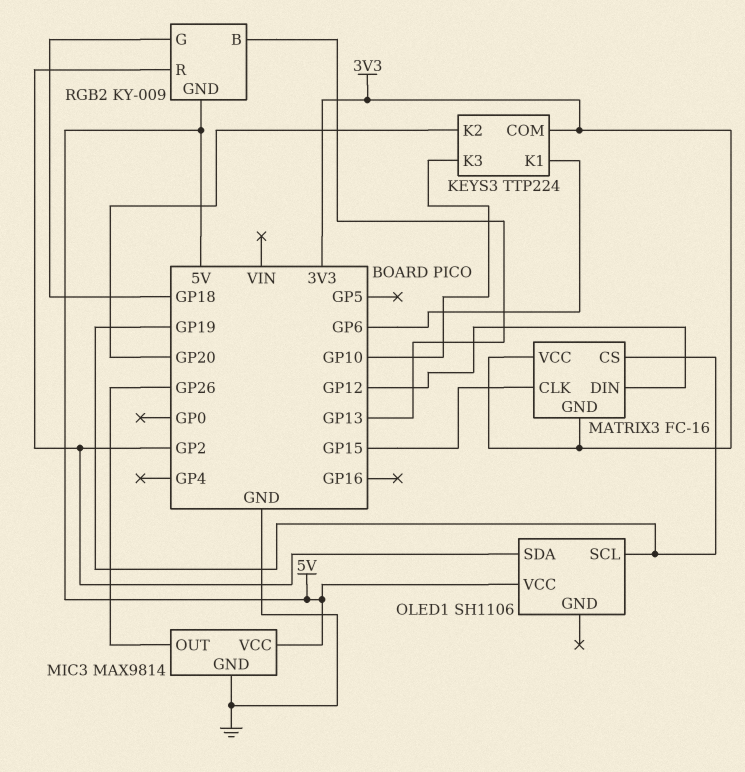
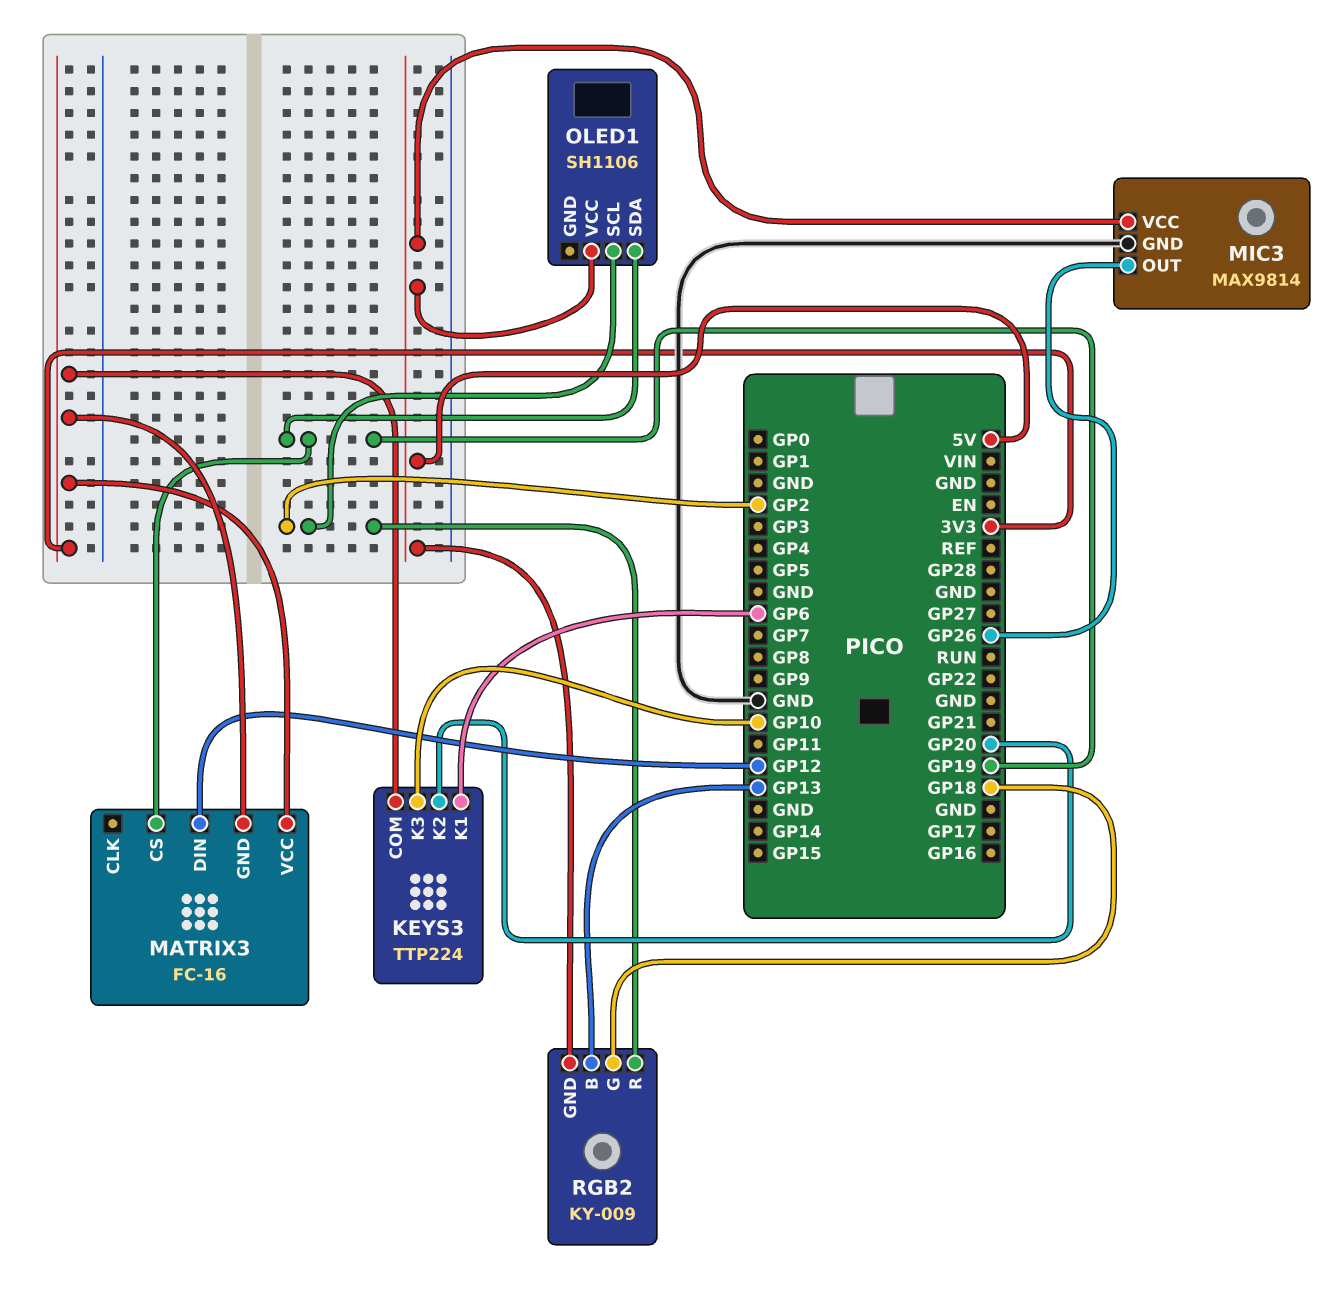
MATRIX3 pin CLK: GP15 -> none
OLED1 pin SCL: GP19 -> GP2
OLED1 pin SDA: GP2 -> GP19

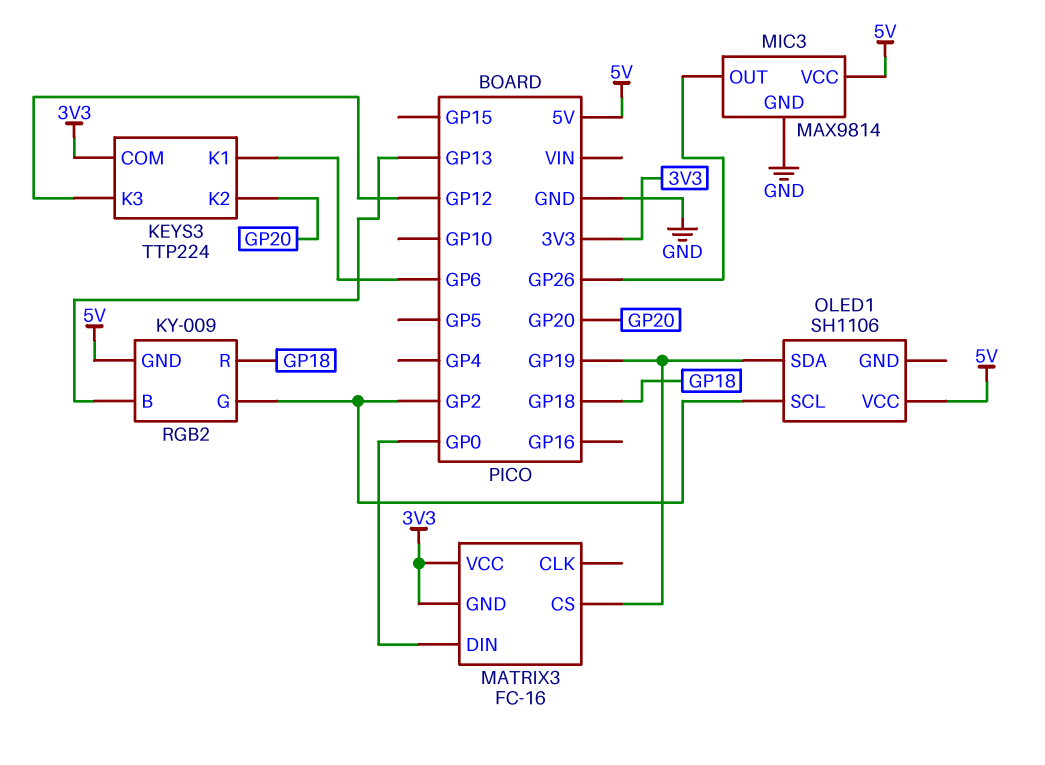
KEYS3 pin K3: GP10 -> GP12
MATRIX3 pin DIN: GP12 -> GP0
RGB2 pin G: GP18 -> GP2
RGB2 pin R: GP2 -> GP18

